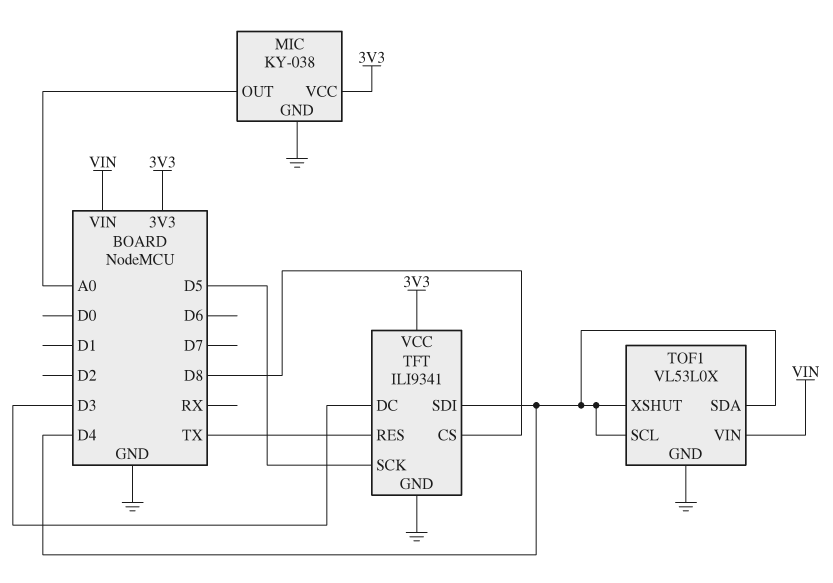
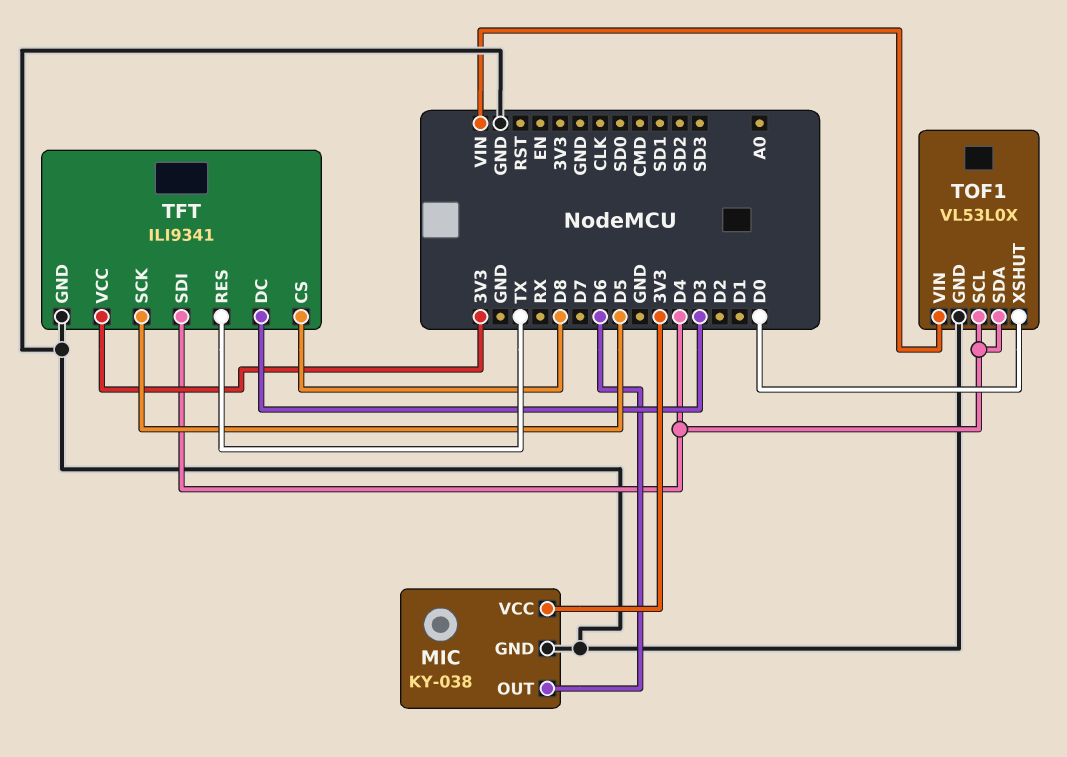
MIC pin OUT: A0 -> D6
TOF1 pin XSHUT: D4 -> D0

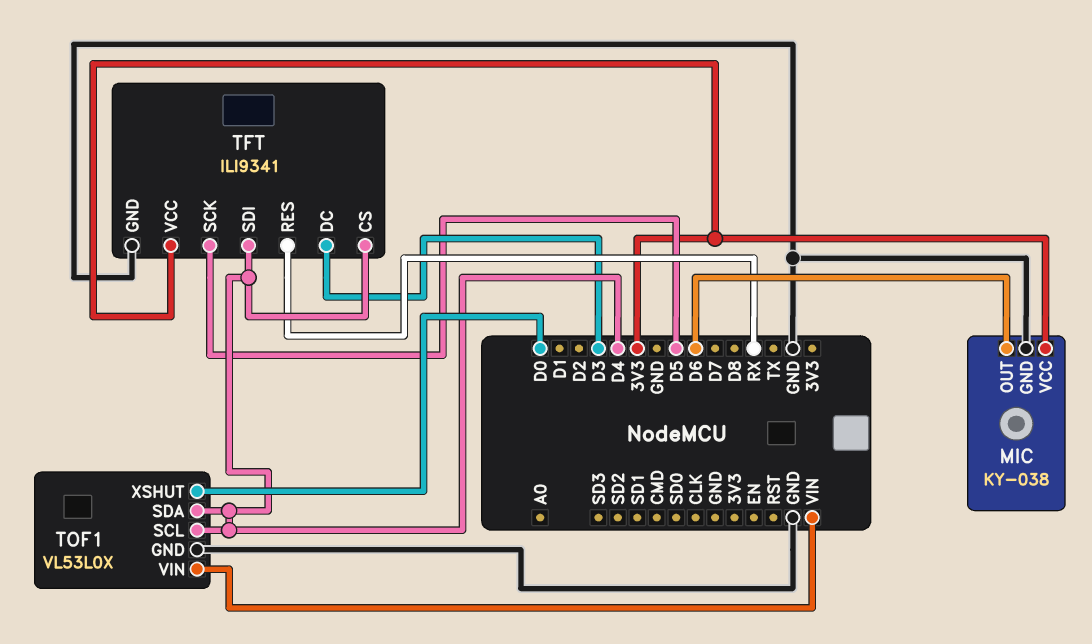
TFT pin CS: D8 -> D4
TFT pin RES: TX -> RX

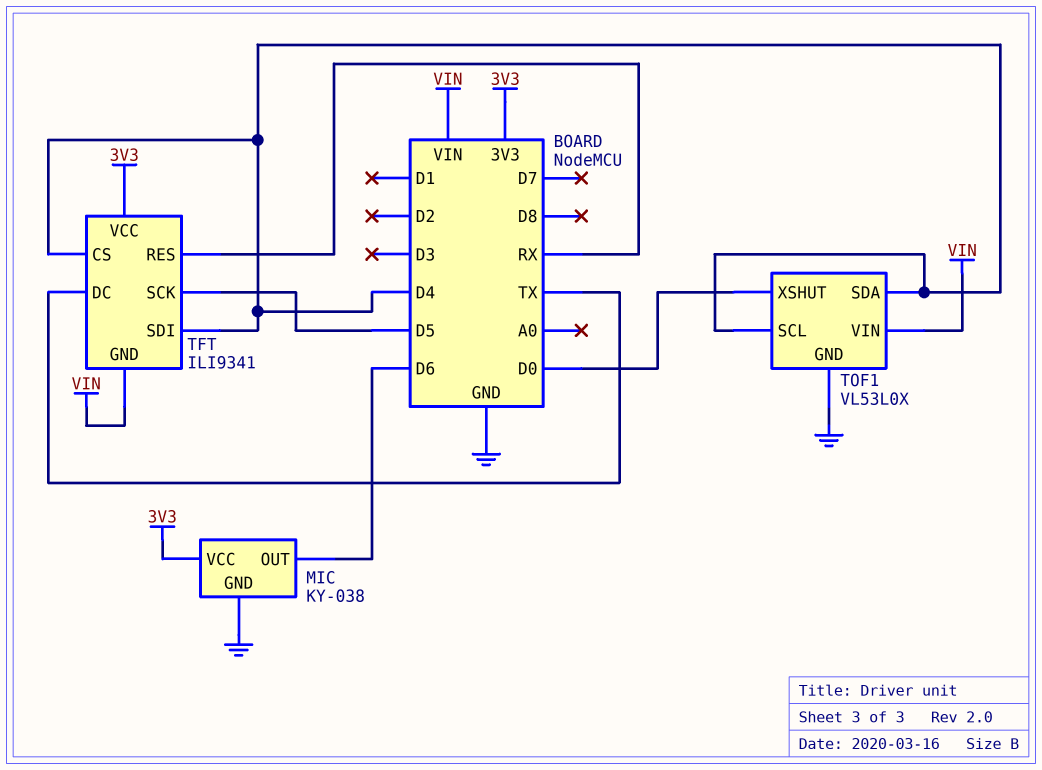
TFT pin DC: D3 -> TX
TFT pin GND: GND -> VIN

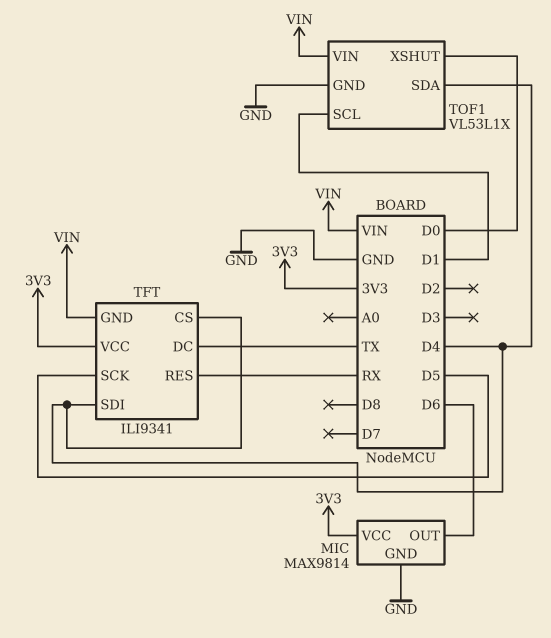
MIC: KY-038 -> MAX9814
TOF1: VL53L0X -> VL53L1X
TOF1 pin SCL: D4 -> D1

